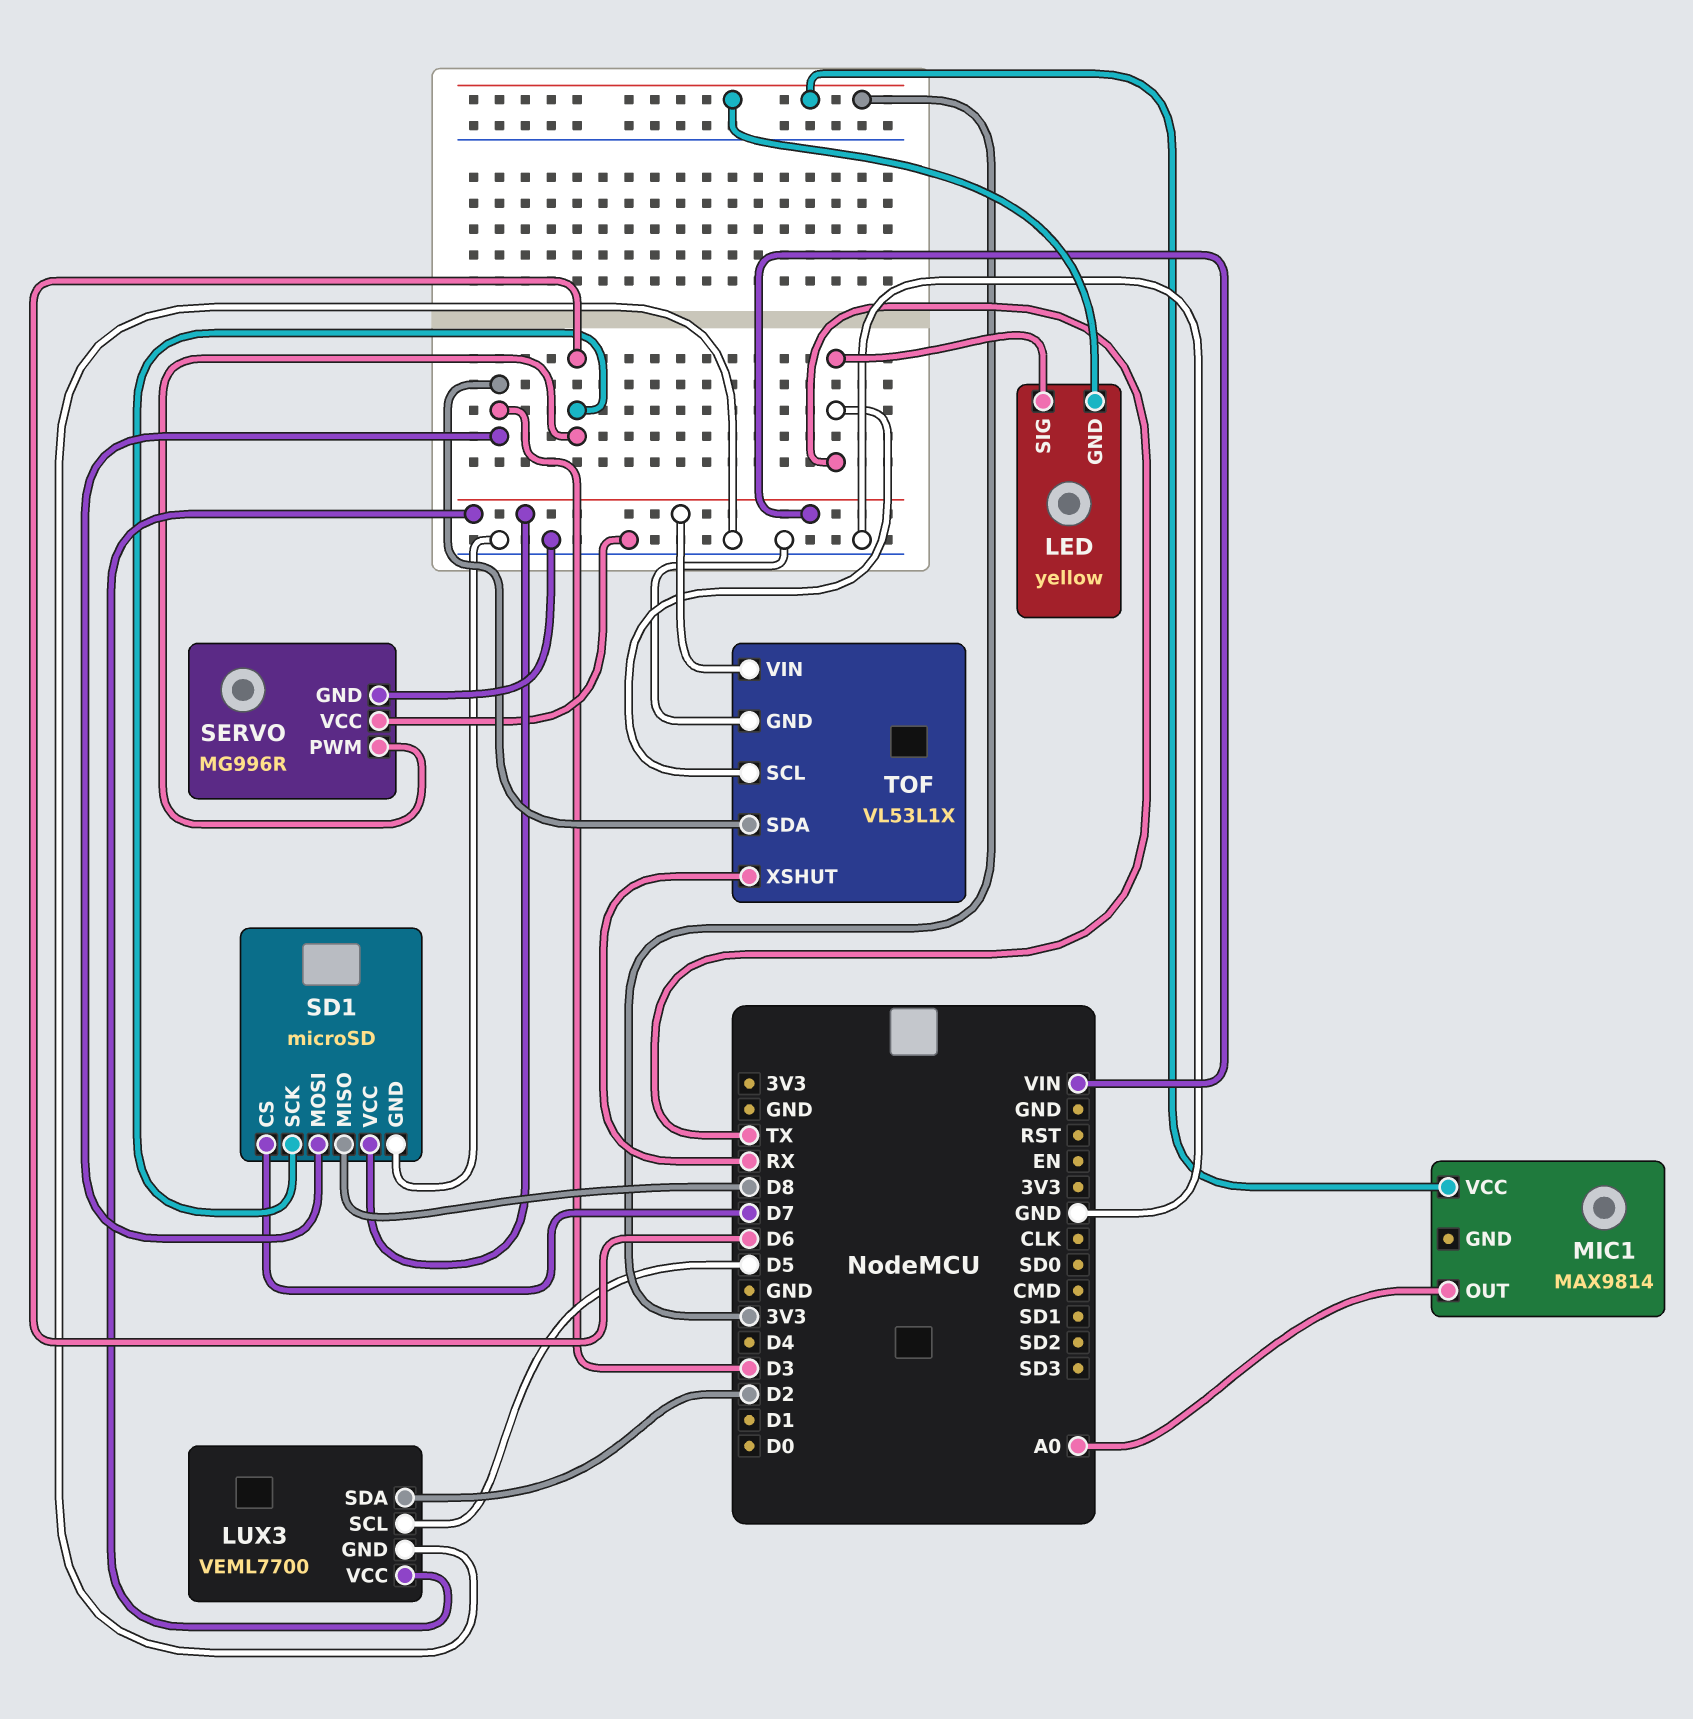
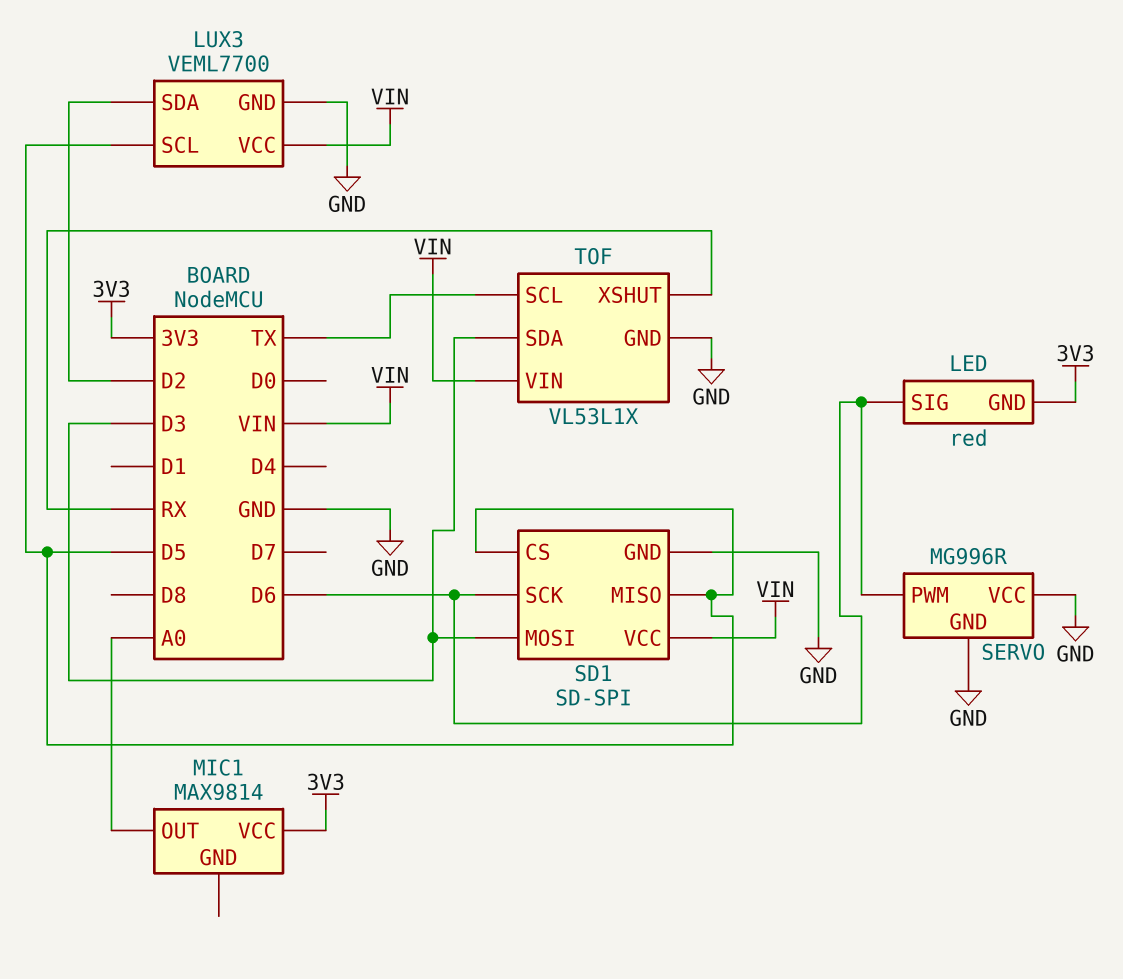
LED: yellow -> red
LED pin SIG: TX -> D6
SD1: microSD -> SD-SPI
SD1 pin CS: D7 -> D5
SD1 pin MISO: D8 -> D5

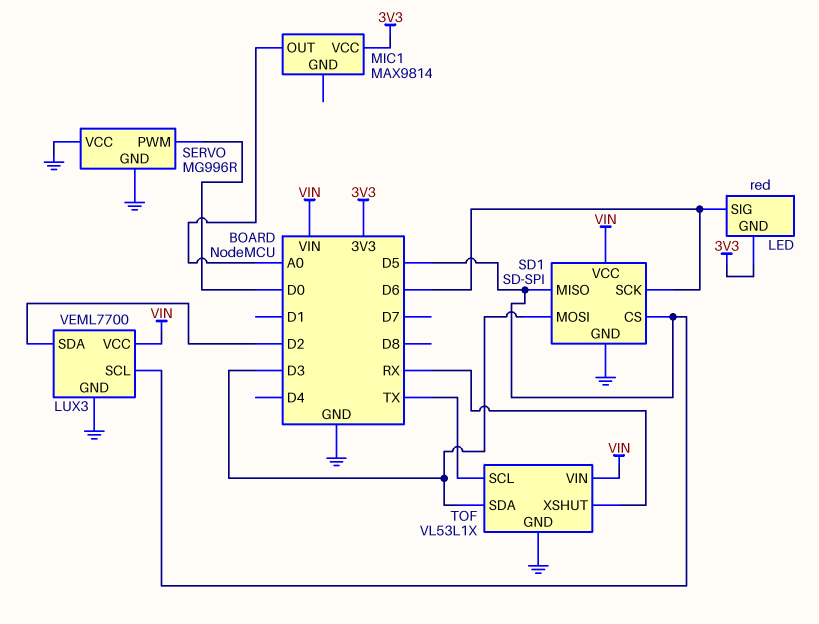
SERVO pin PWM: D6 -> D0

